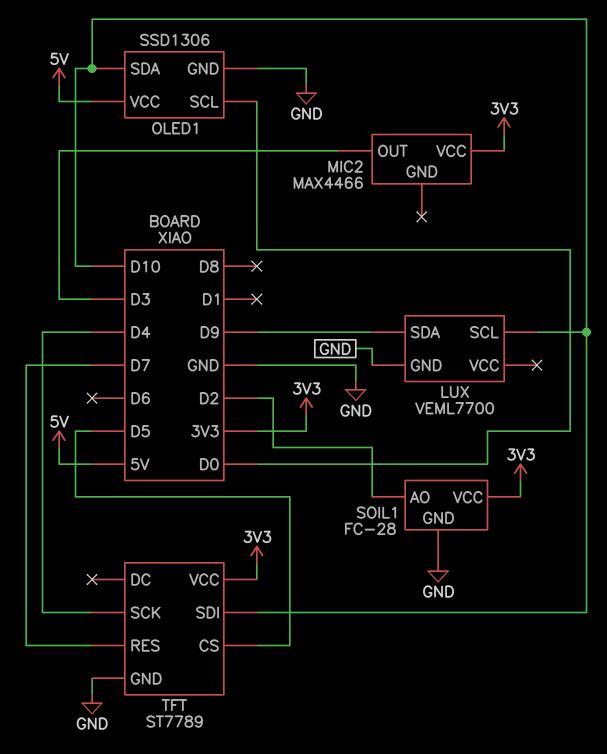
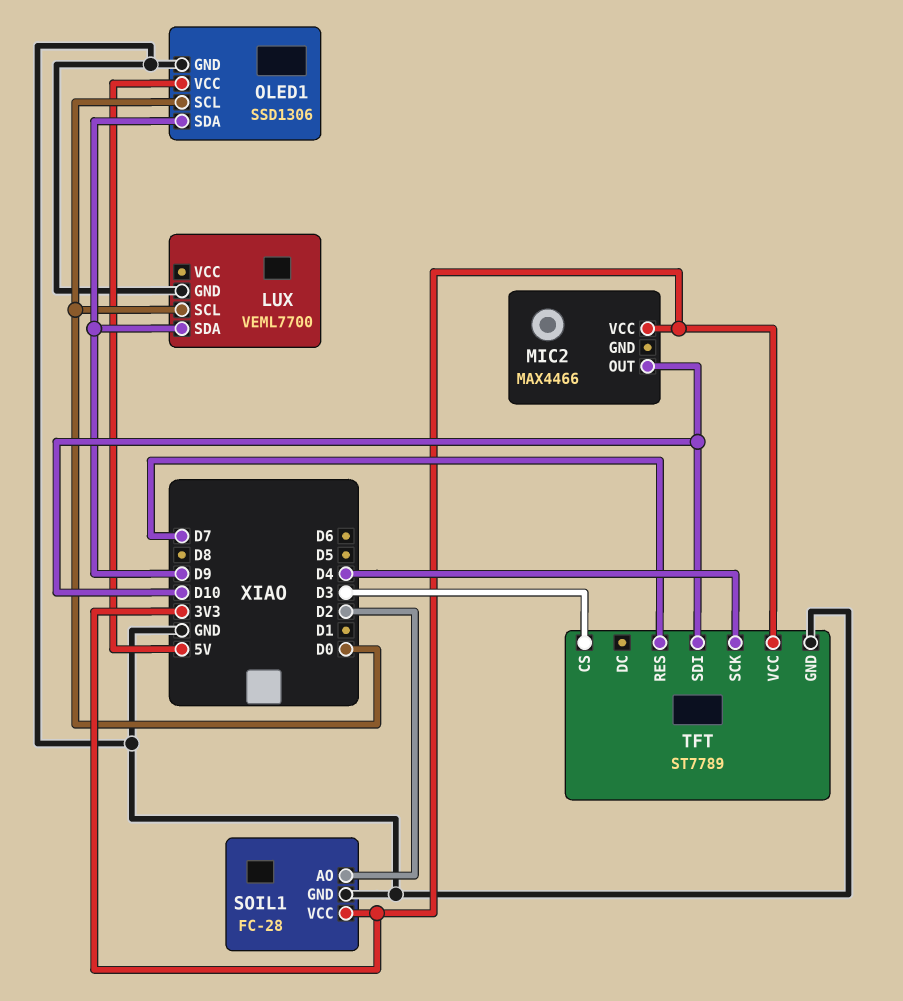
LUX pin SCL: D10 -> D0
MIC2 pin OUT: D3 -> D10
OLED1 pin SDA: D10 -> D9
TFT pin CS: D5 -> D3

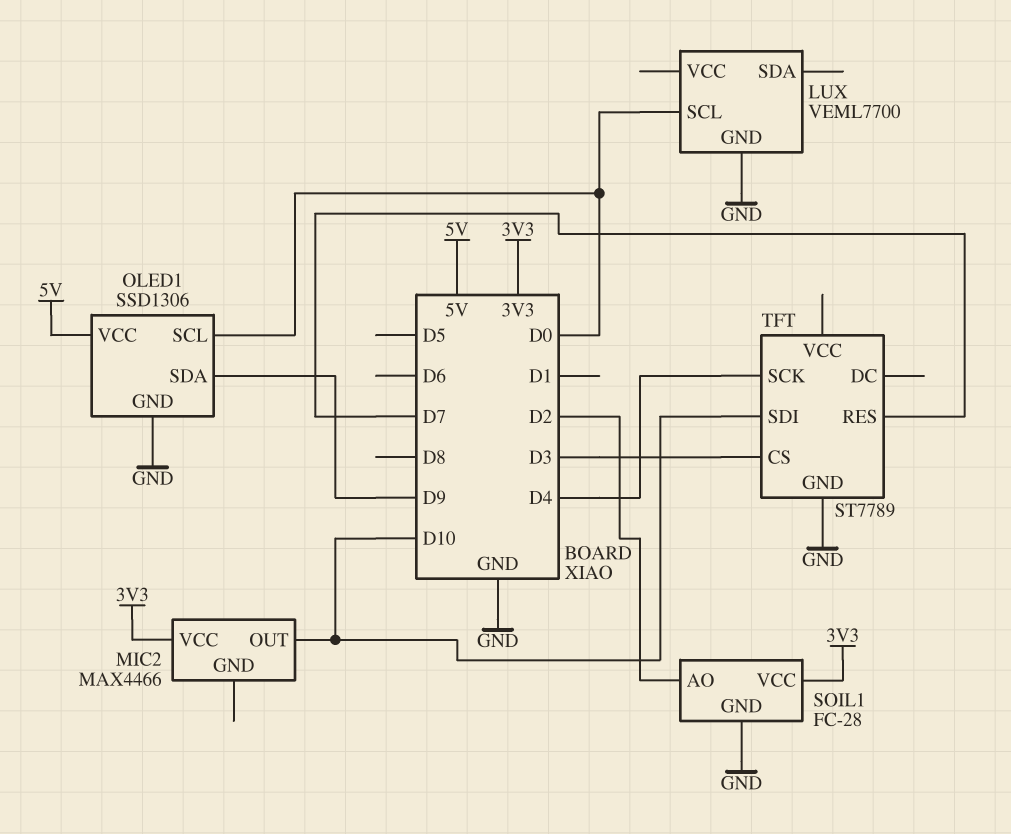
LUX pin SDA: D9 -> none
TFT pin VCC: 3V3 -> none

